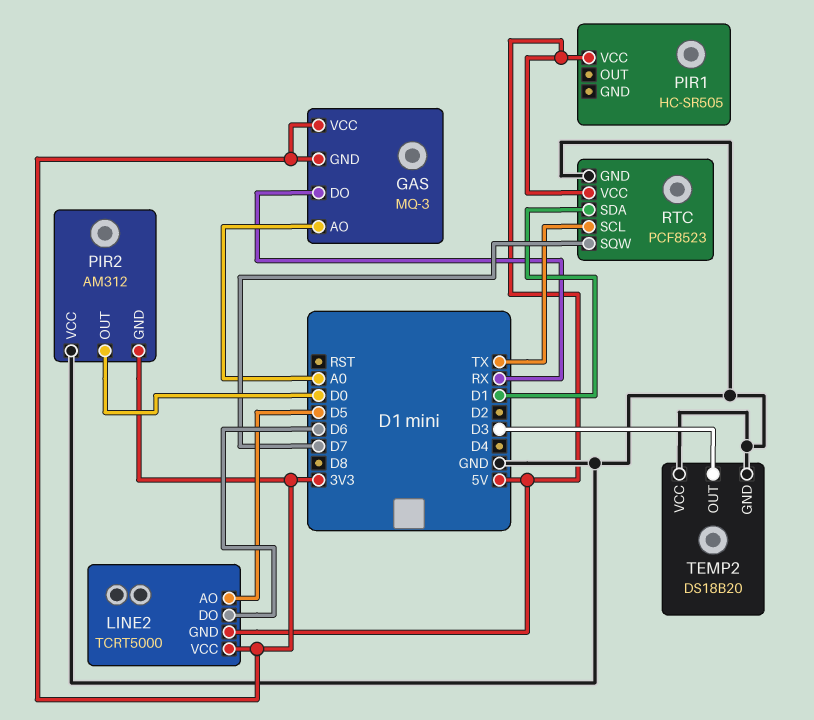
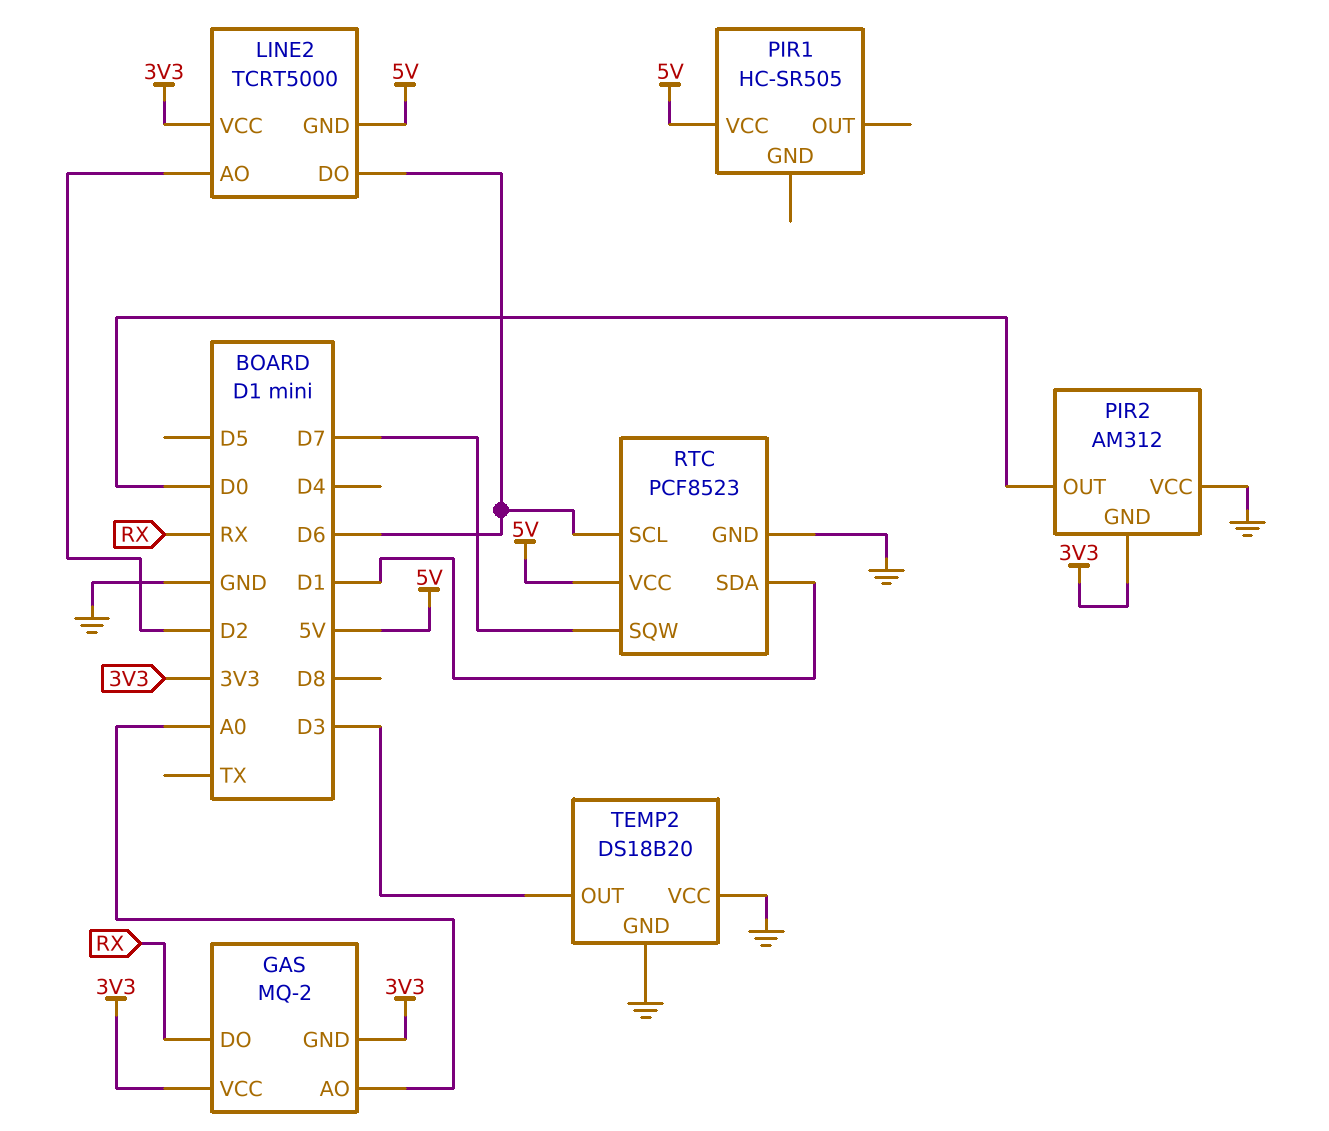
GAS: MQ-3 -> MQ-2
LINE2 pin AO: D5 -> D2
RTC pin SCL: TX -> D6

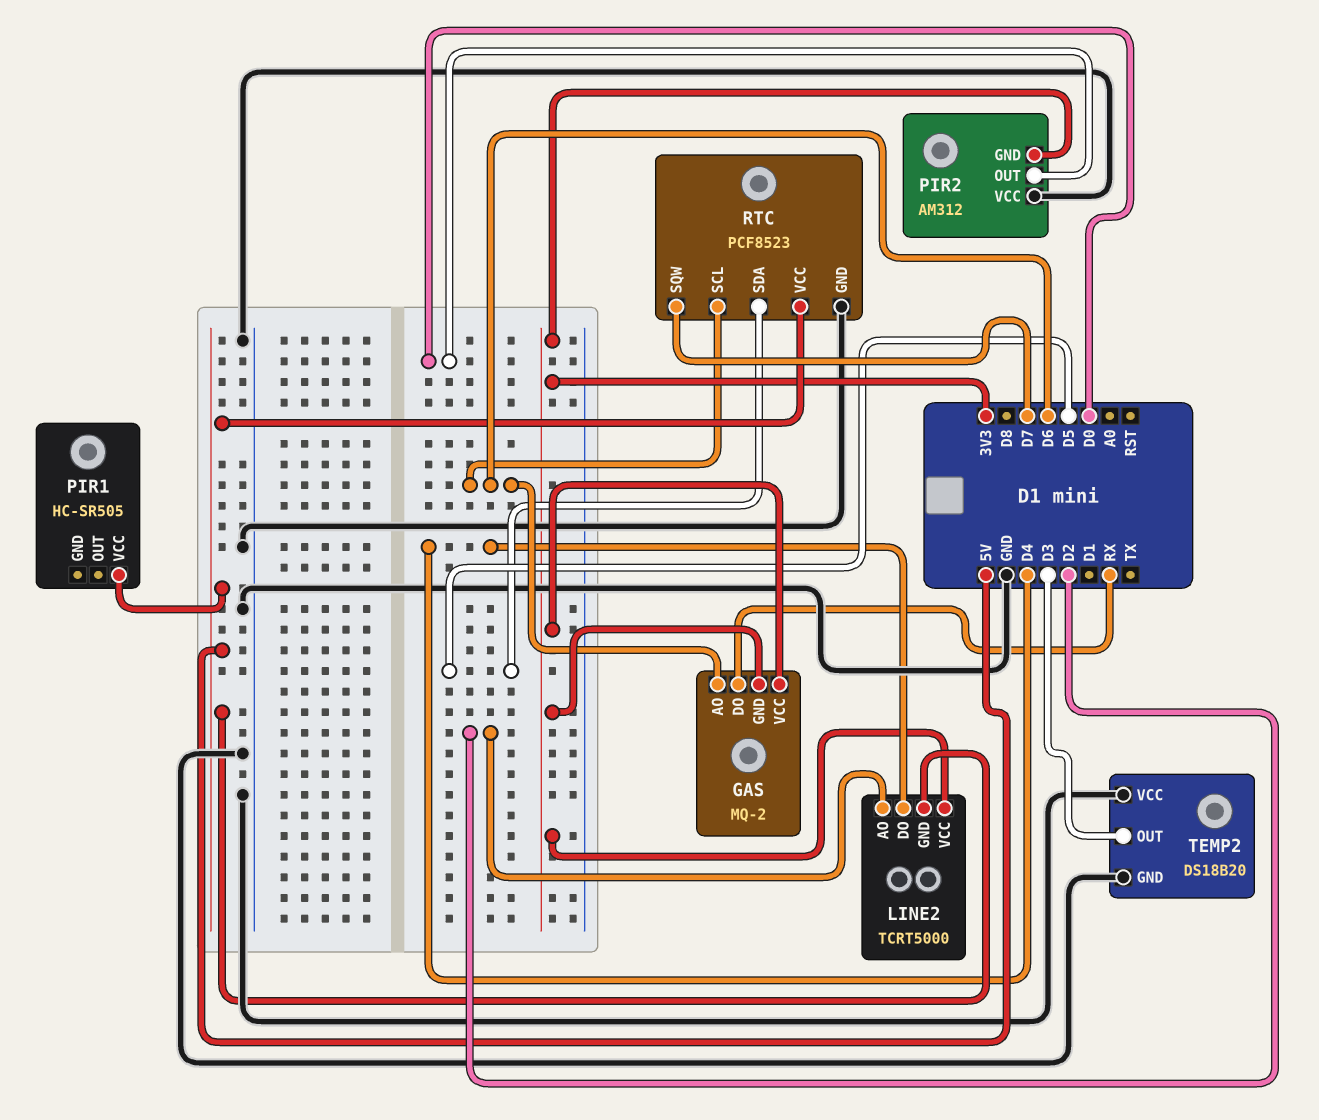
GAS pin AO: A0 -> D6
LINE2 pin DO: D6 -> D4
RTC pin SDA: D1 -> D5

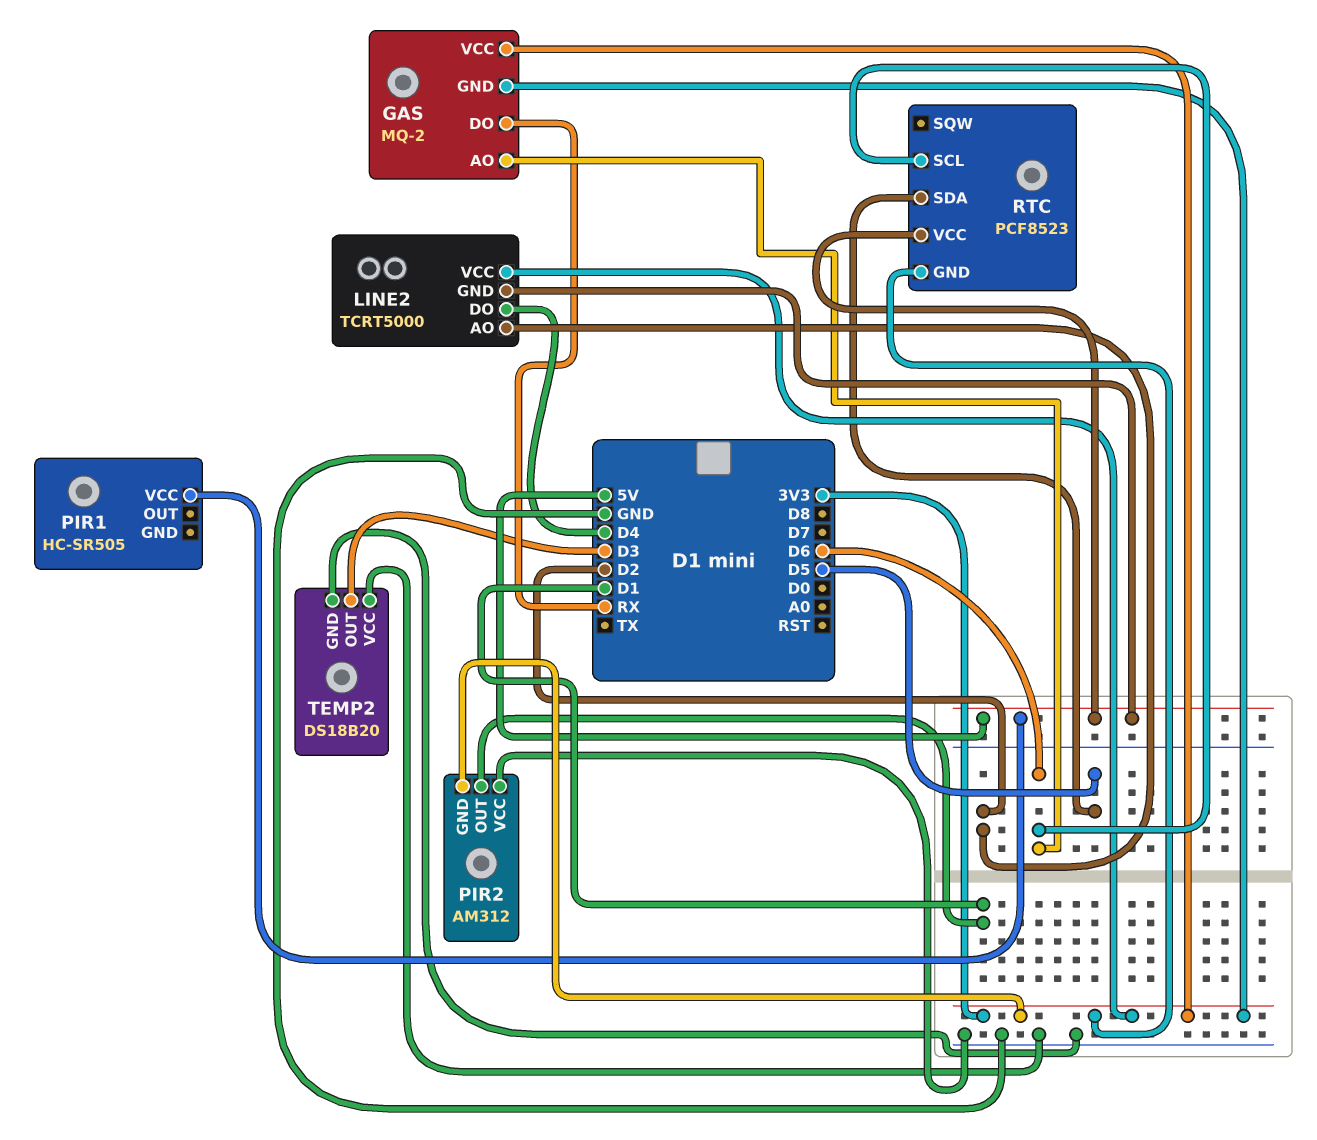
PIR2 pin OUT: D0 -> D1
RTC pin GND: GND -> 3V3
RTC pin SQW: D7 -> none

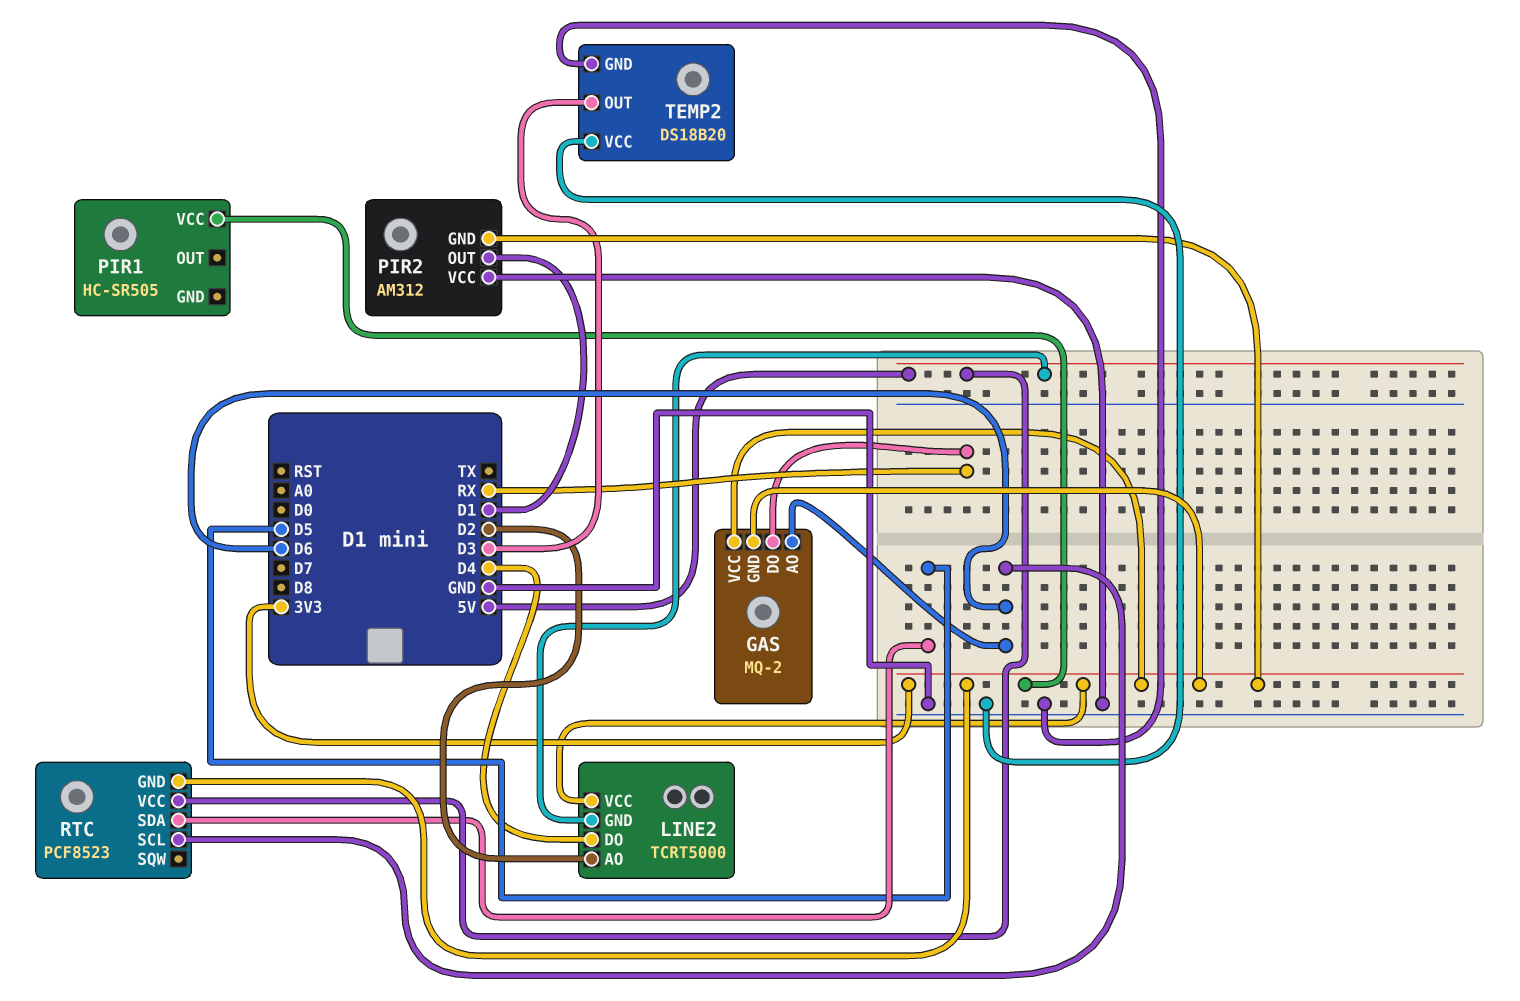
PIR1 pin VCC: 5V -> 3V3

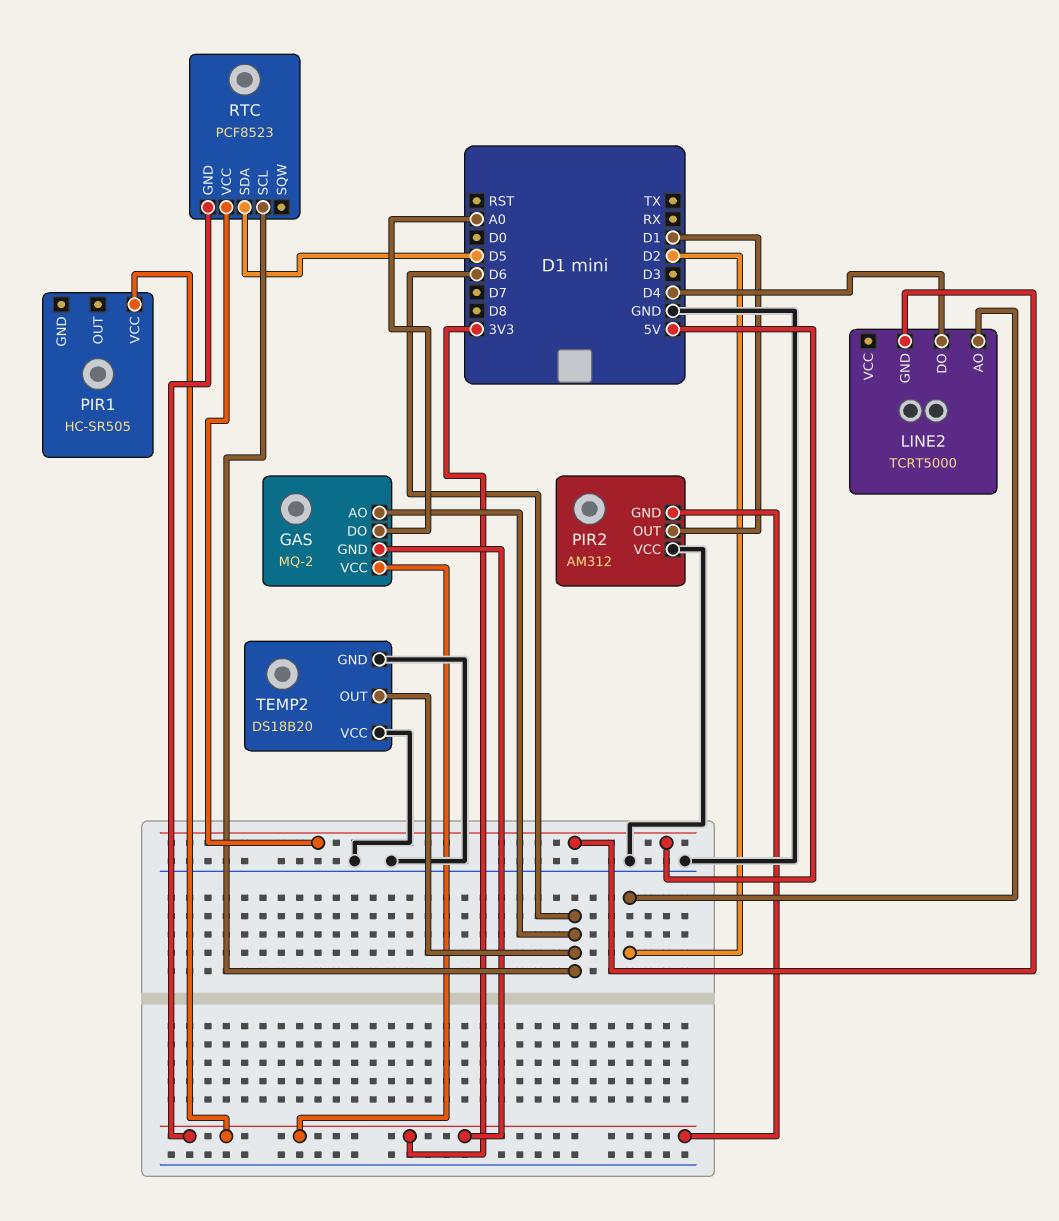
GAS pin DO: RX -> A0
LINE2 pin VCC: 3V3 -> none
TEMP2 pin OUT: D3 -> D6

